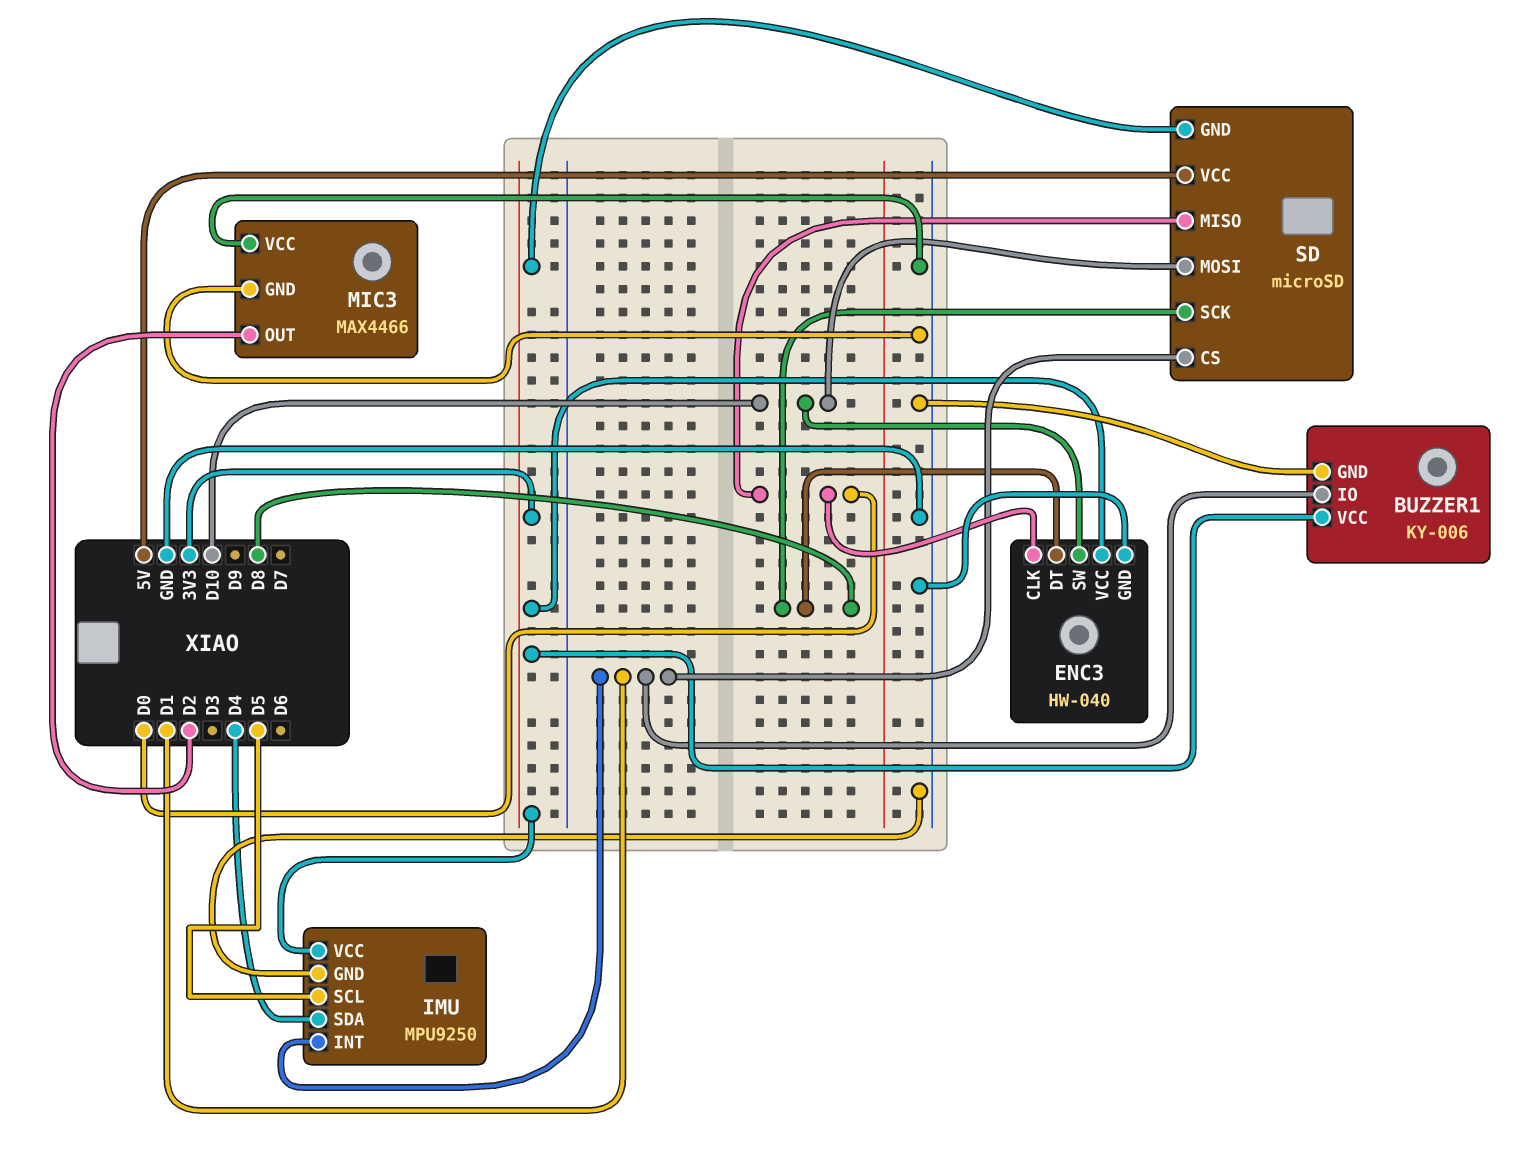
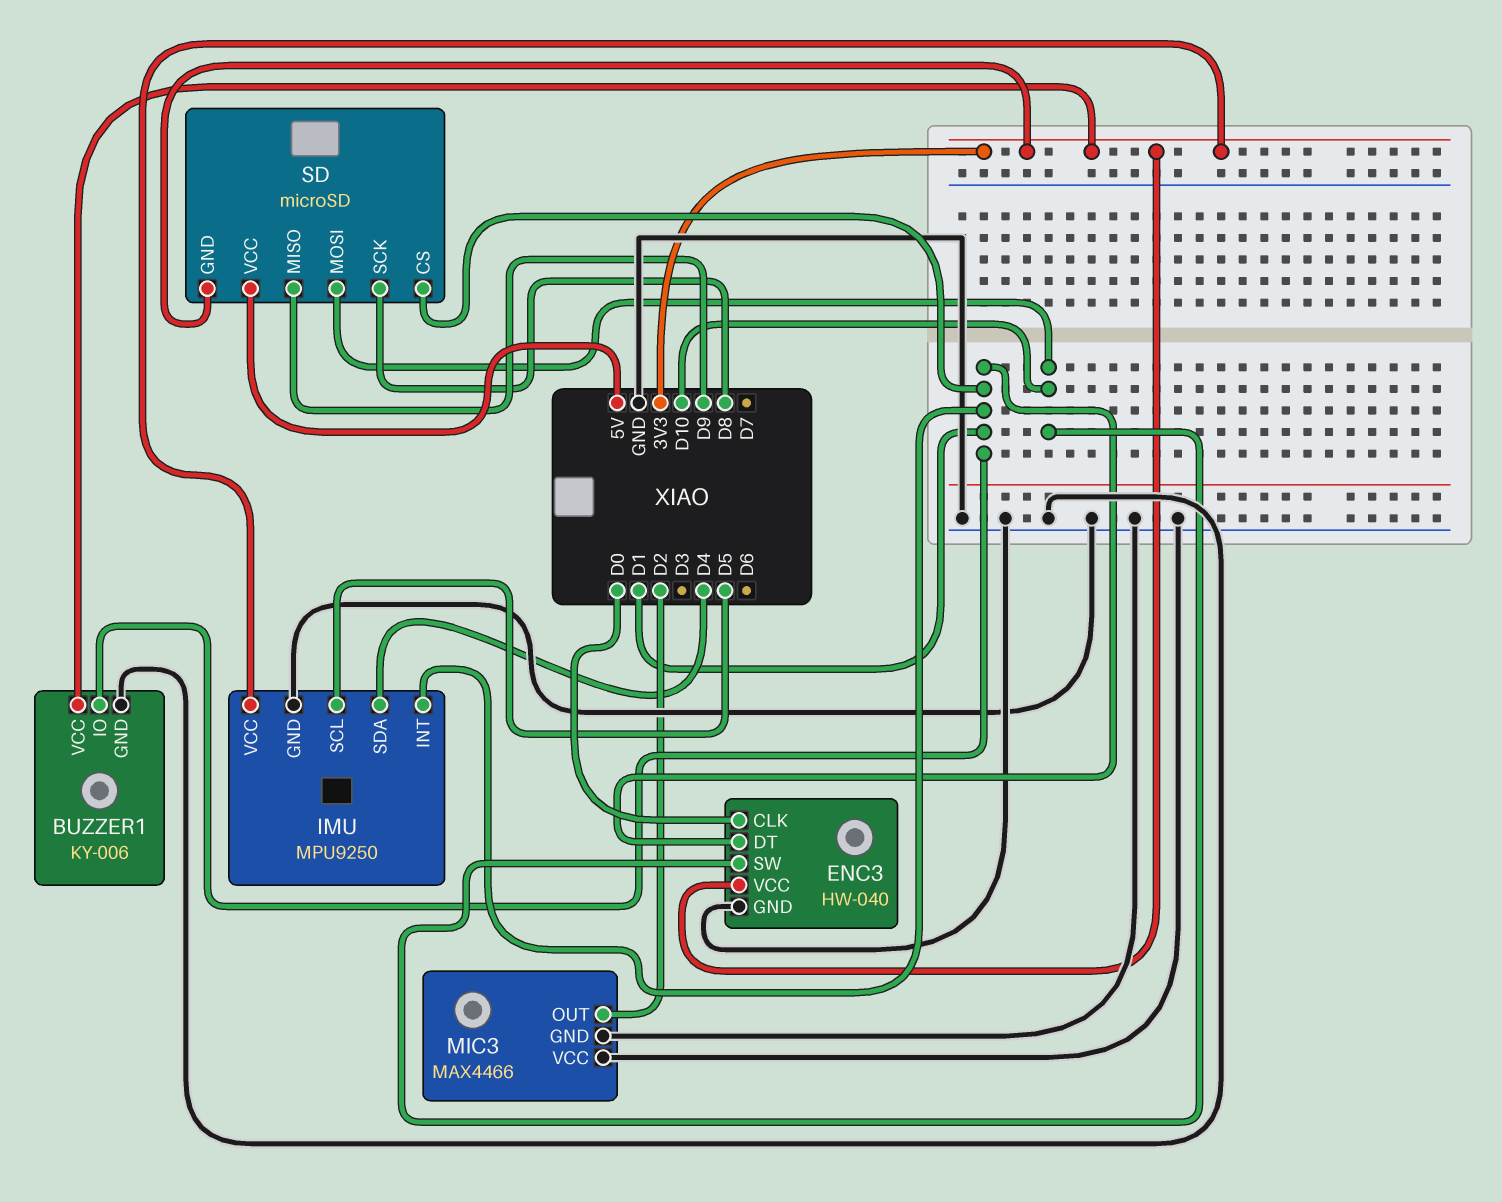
ENC3 pin DT: D8 -> D1
SD pin MISO: D0 -> D9

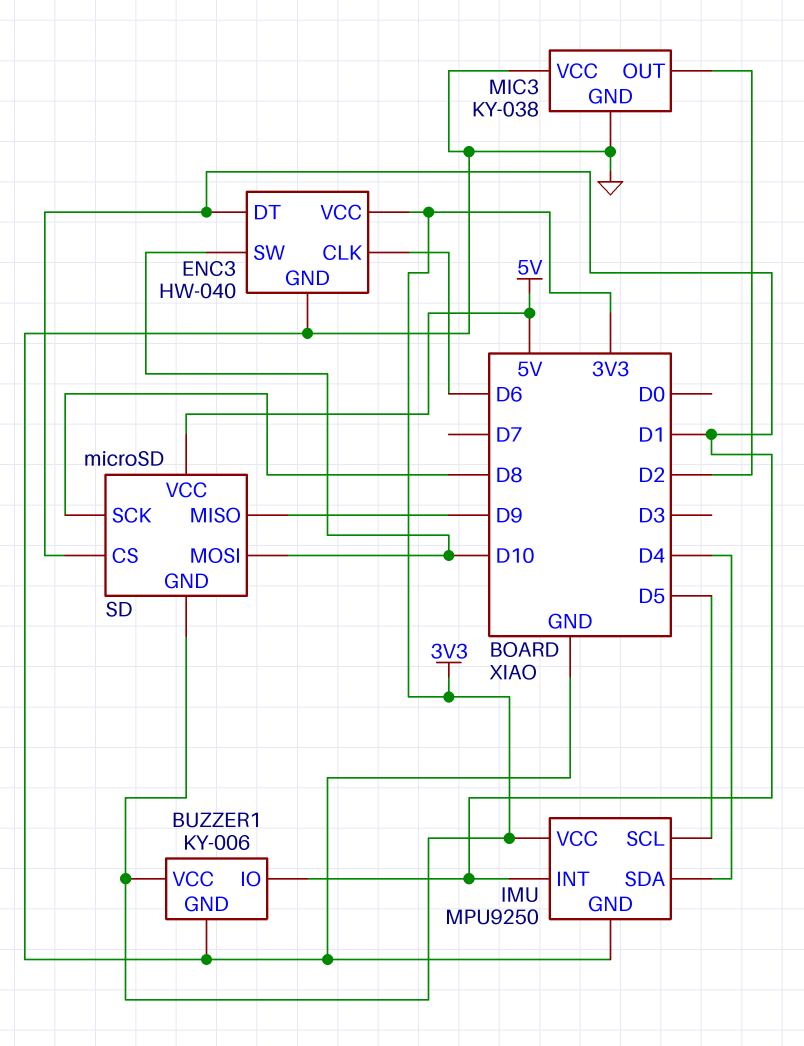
ENC3 pin CLK: D0 -> D6
MIC3: MAX4466 -> KY-038

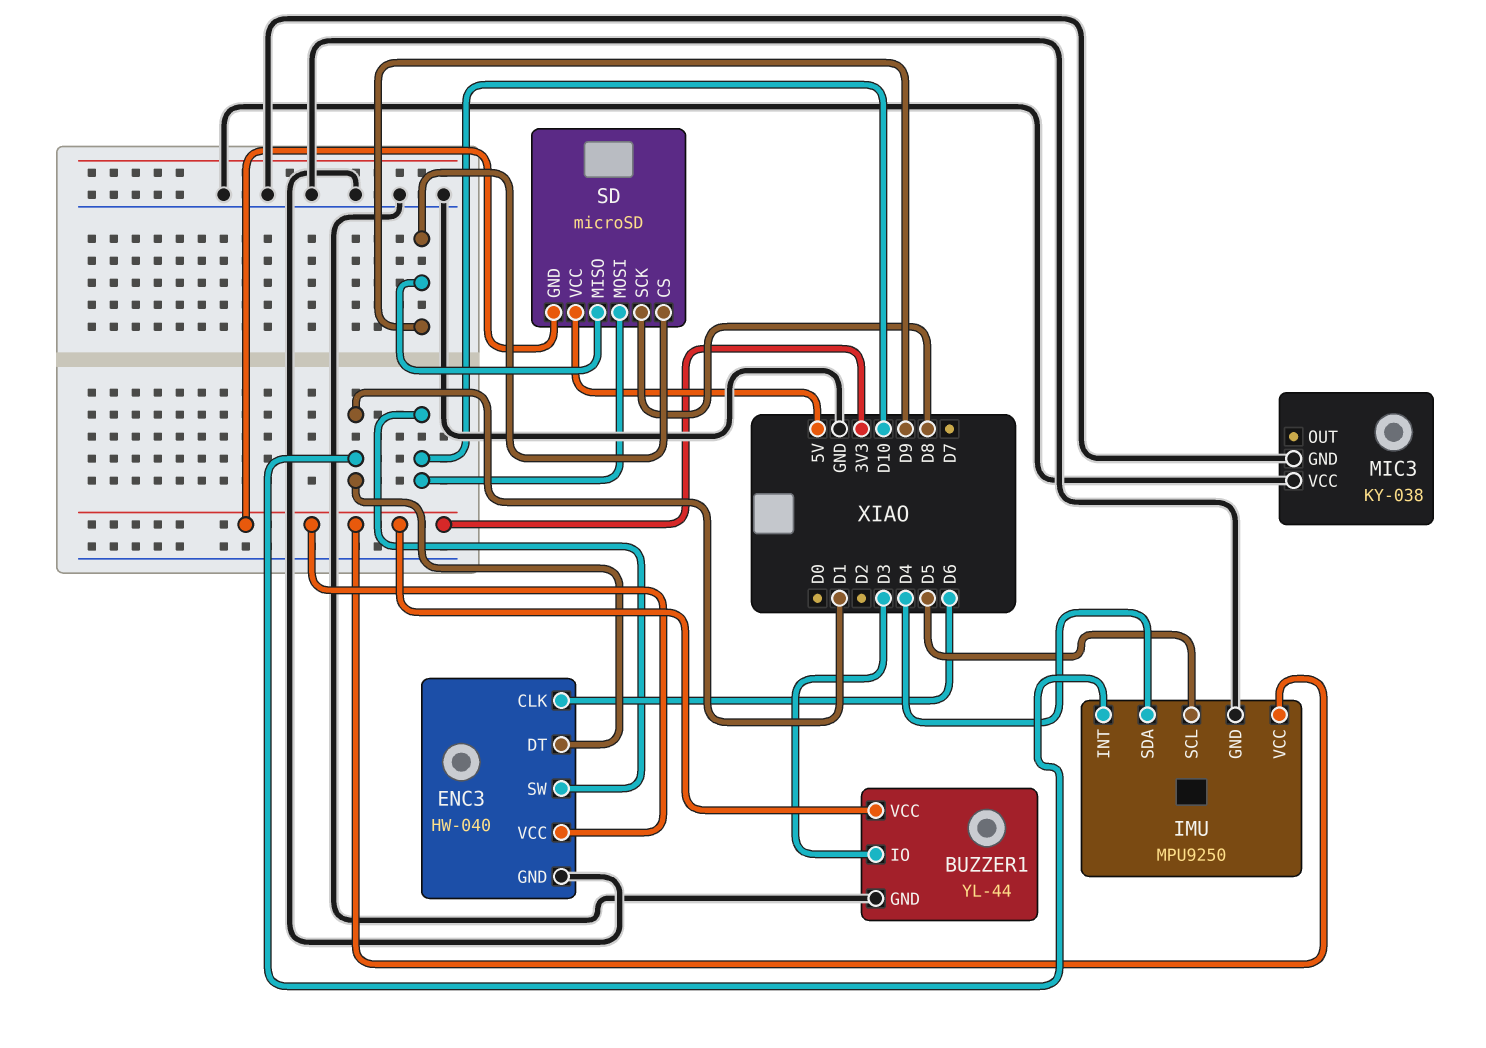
BUZZER1: KY-006 -> YL-44
BUZZER1 pin IO: D1 -> D3
MIC3 pin OUT: D2 -> none
SD pin CS: D1 -> D9

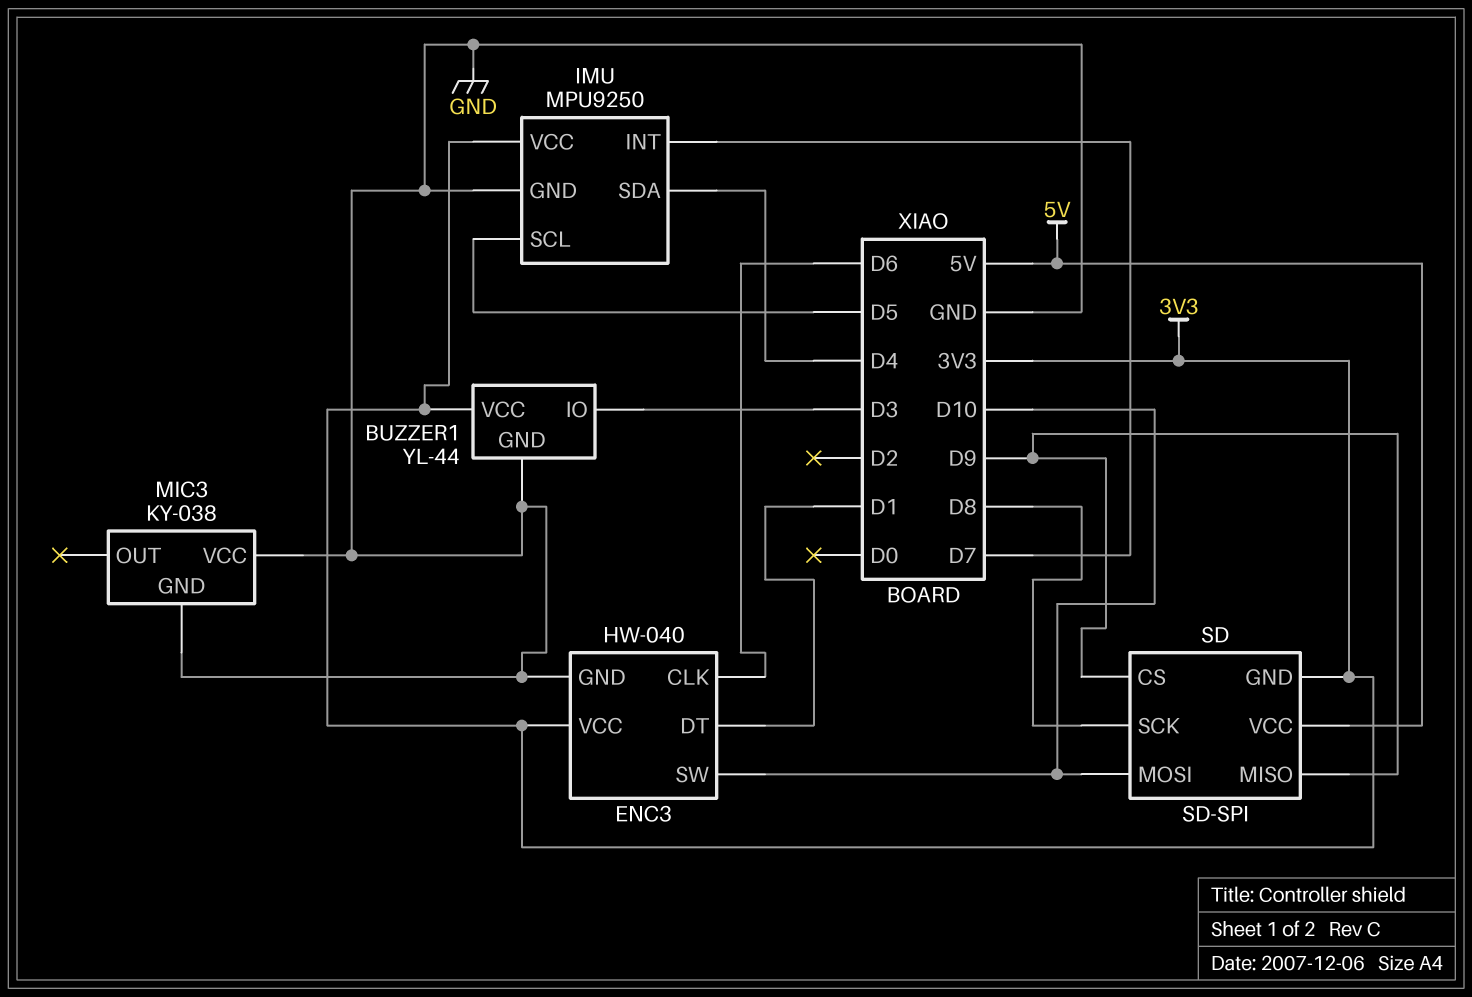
IMU pin INT: D1 -> D7
SD: microSD -> SD-SPI

